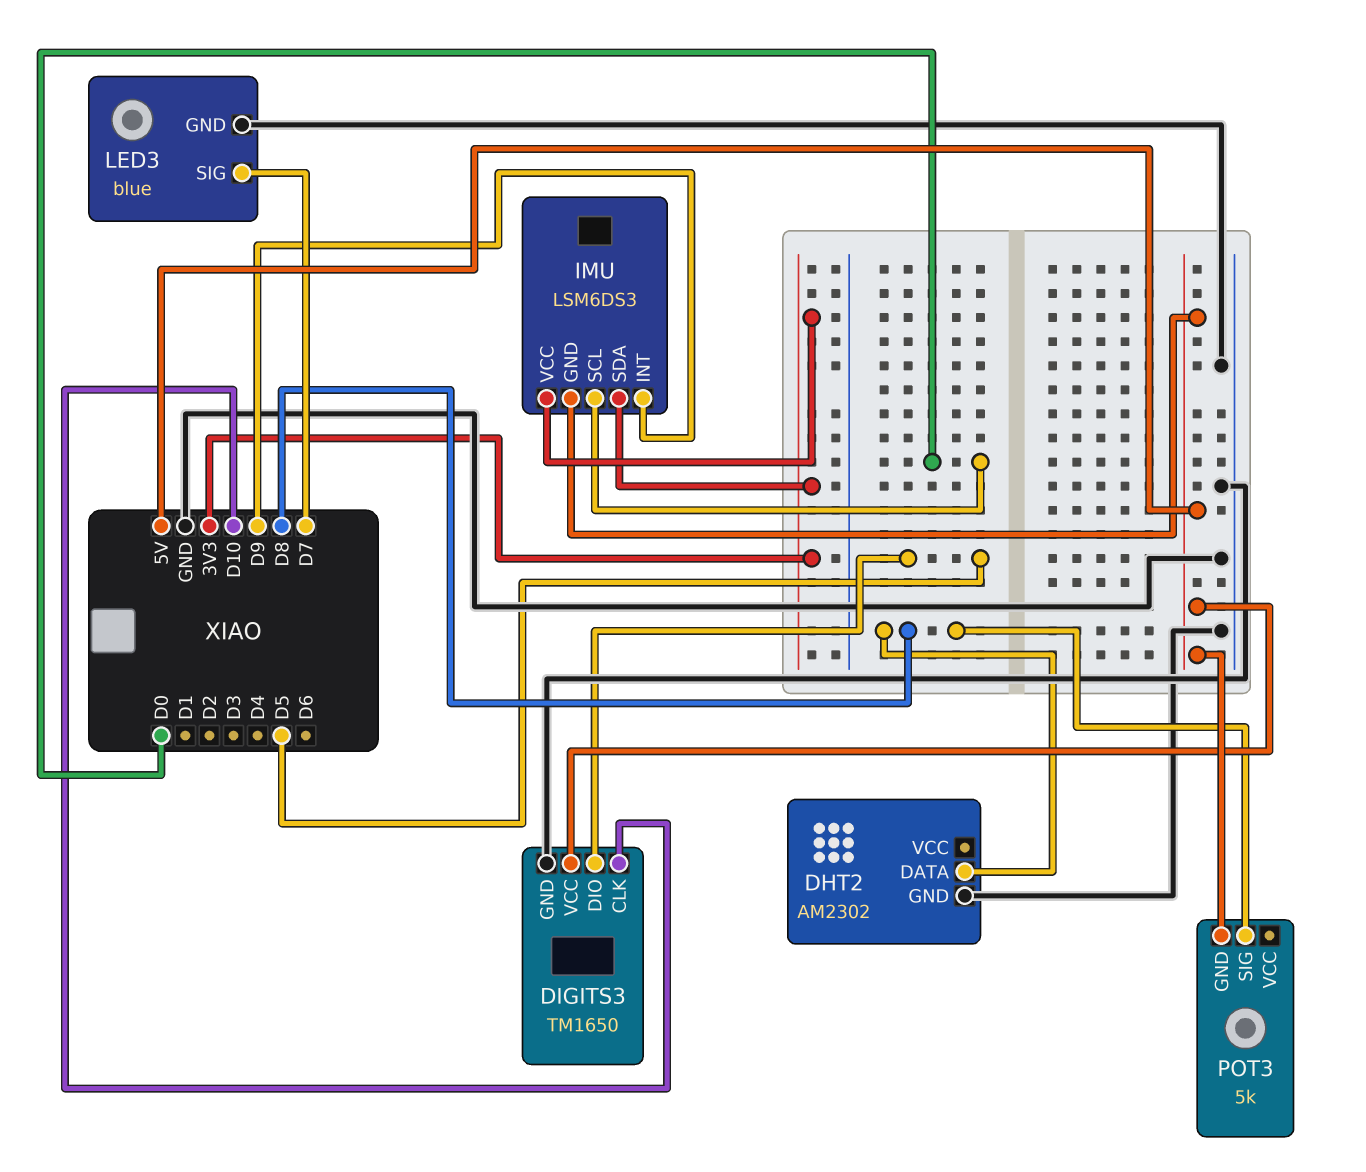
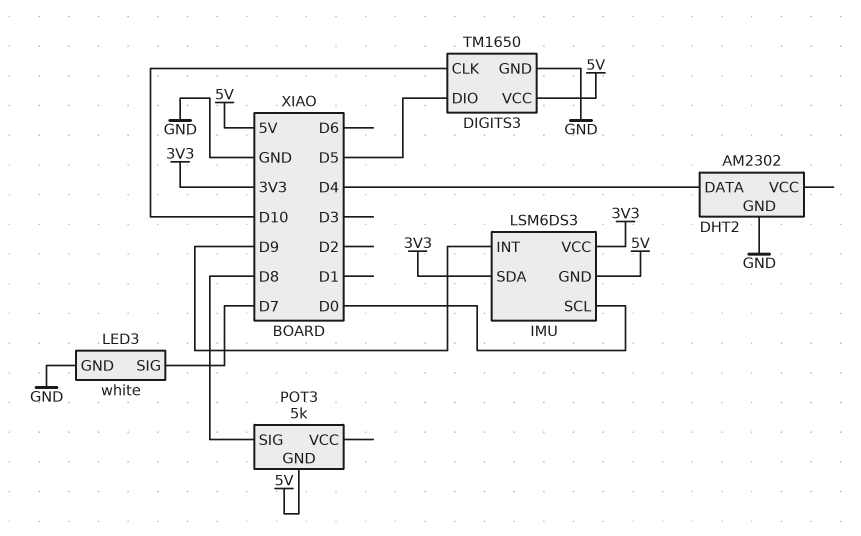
DHT2 pin DATA: D8 -> D4
LED3: blue -> white

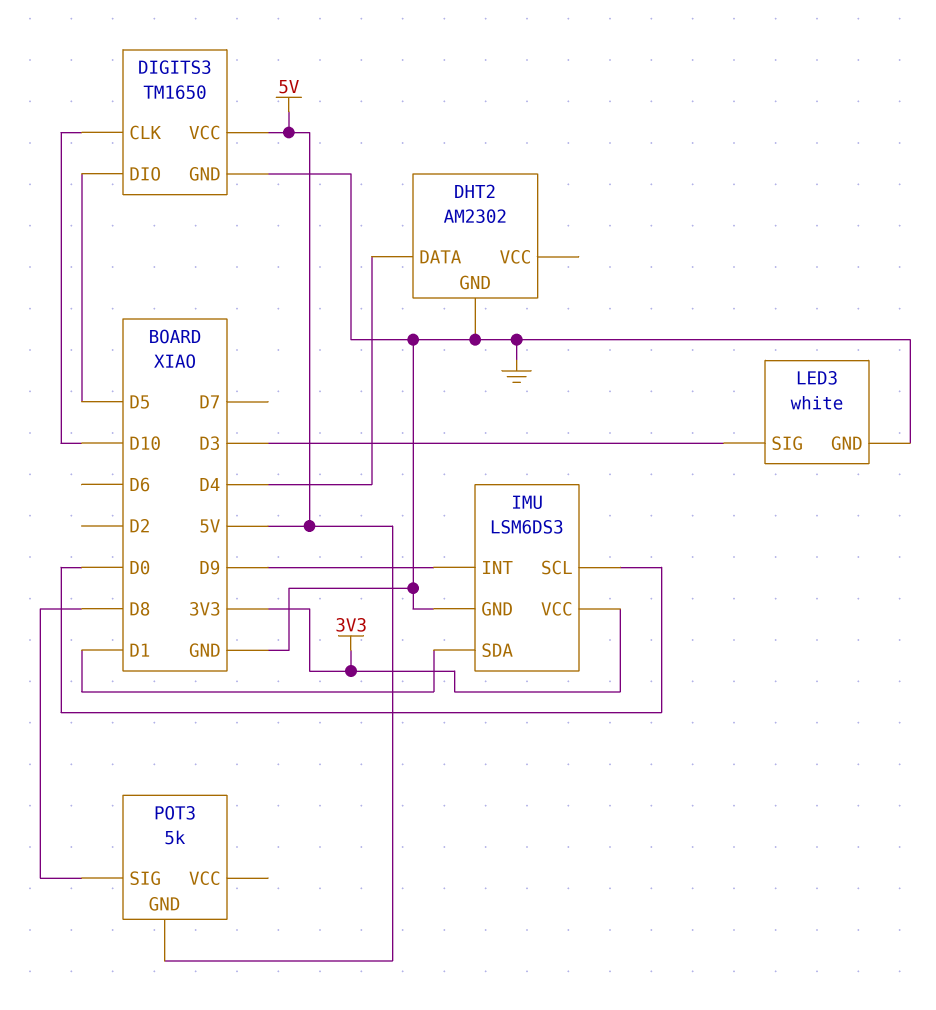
IMU pin GND: 5V -> GND
IMU pin SDA: 3V3 -> D1
LED3 pin SIG: D7 -> D3

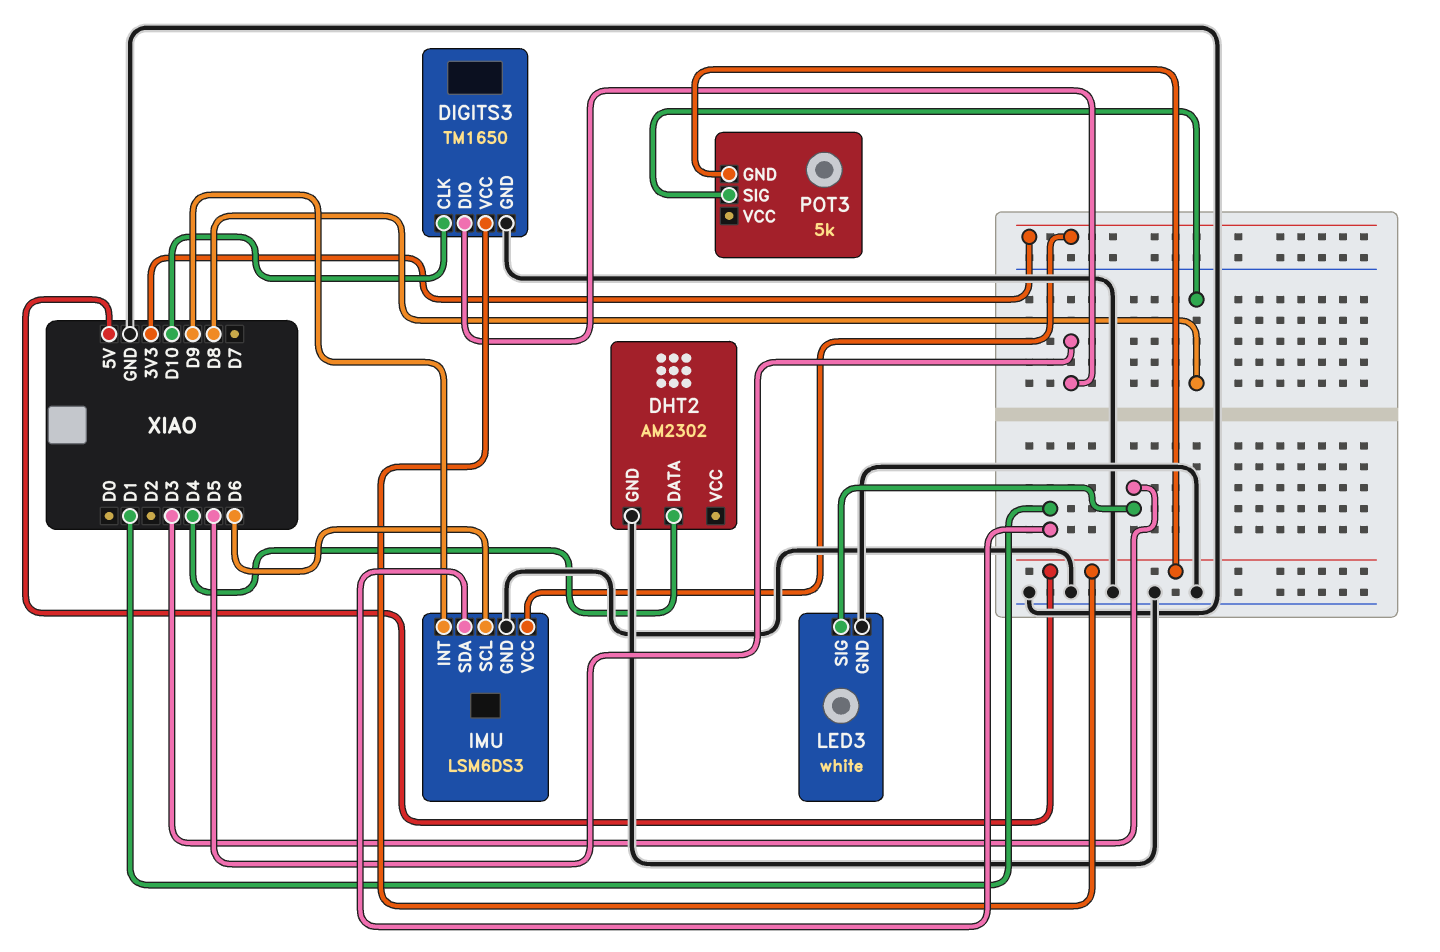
IMU pin SCL: D0 -> D6

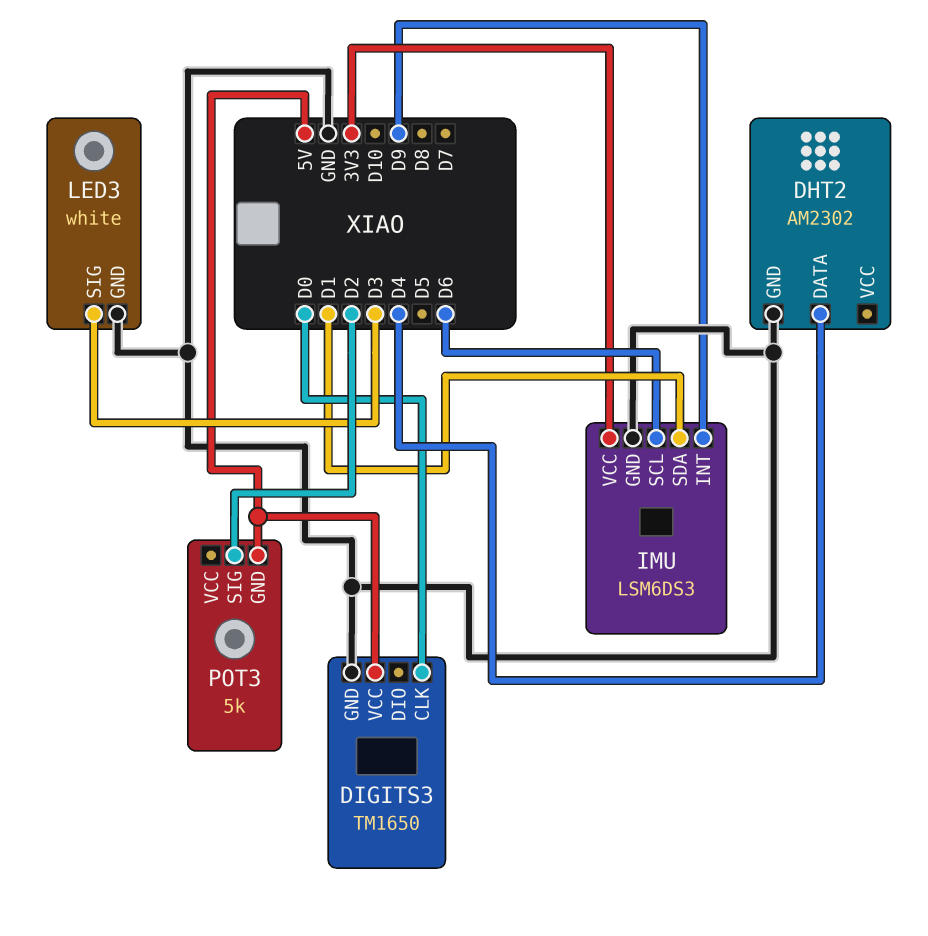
DIGITS3 pin CLK: D10 -> D0
DIGITS3 pin DIO: D5 -> none
POT3 pin SIG: D8 -> D2

